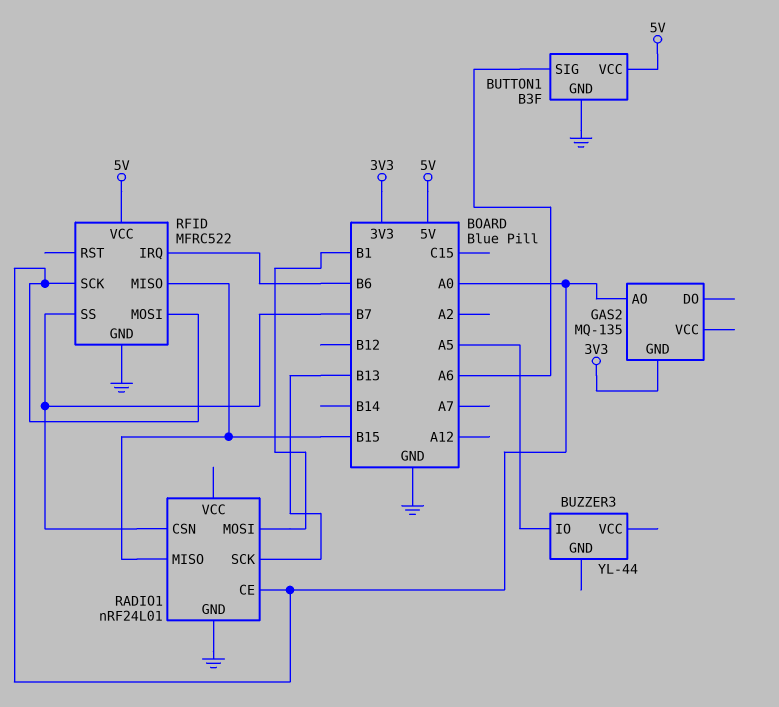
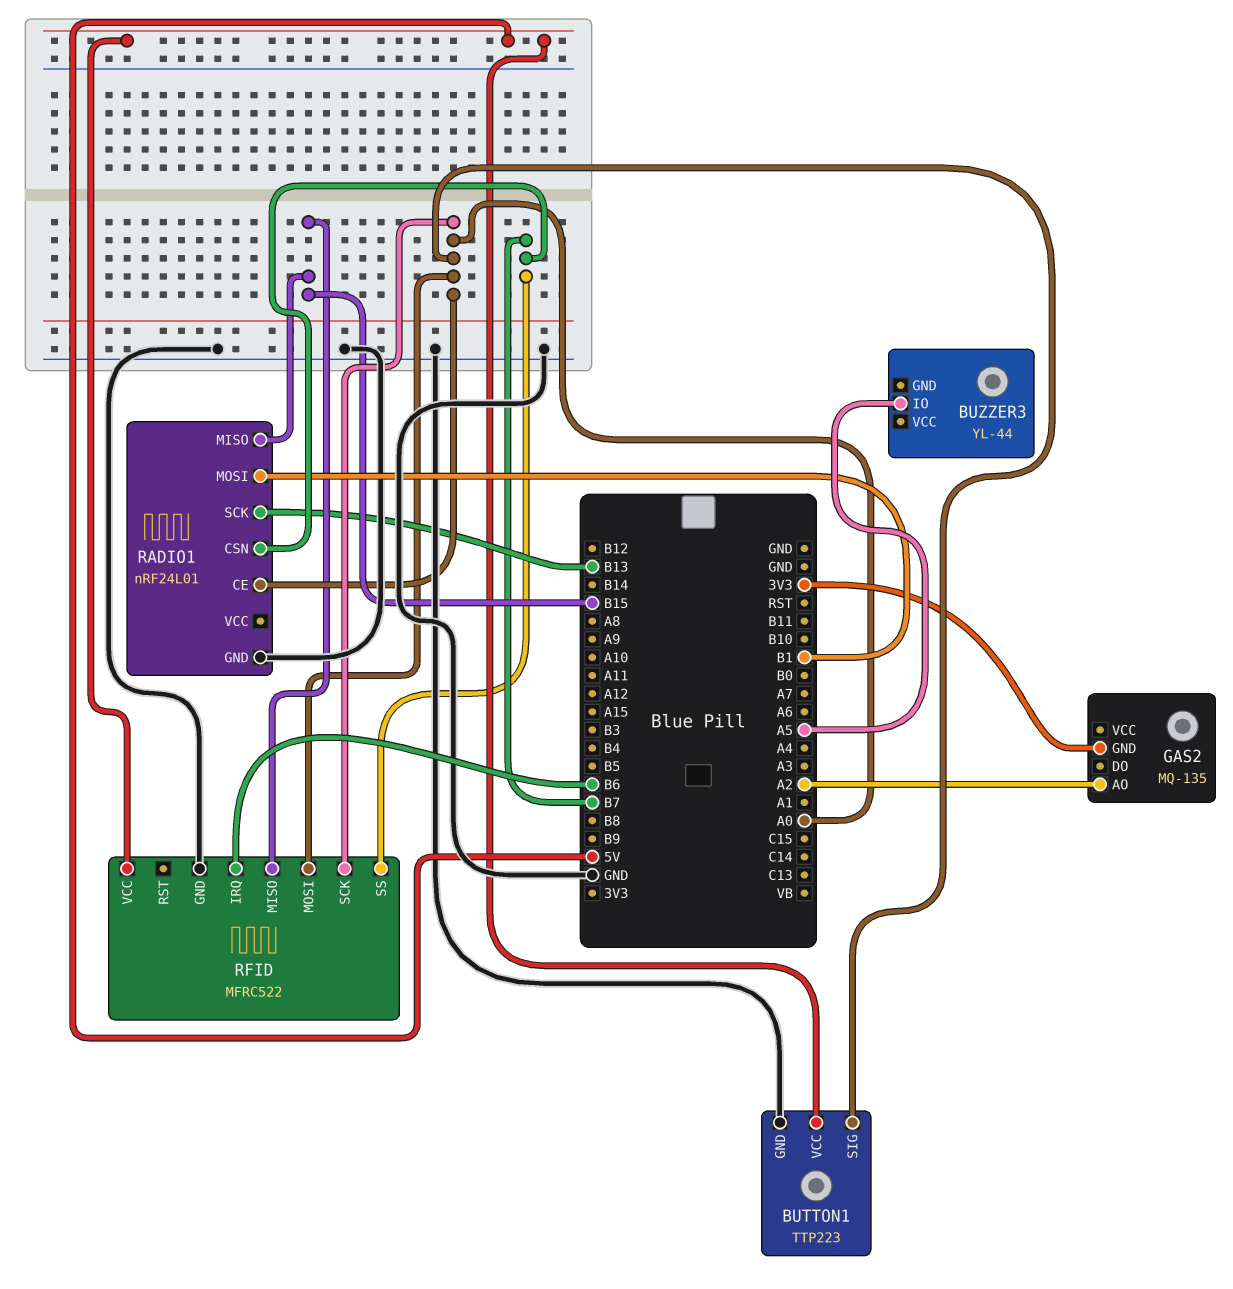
BUTTON1: B3F -> TTP223
BUTTON1 pin SIG: A6 -> A0
GAS2 pin AO: A0 -> A2

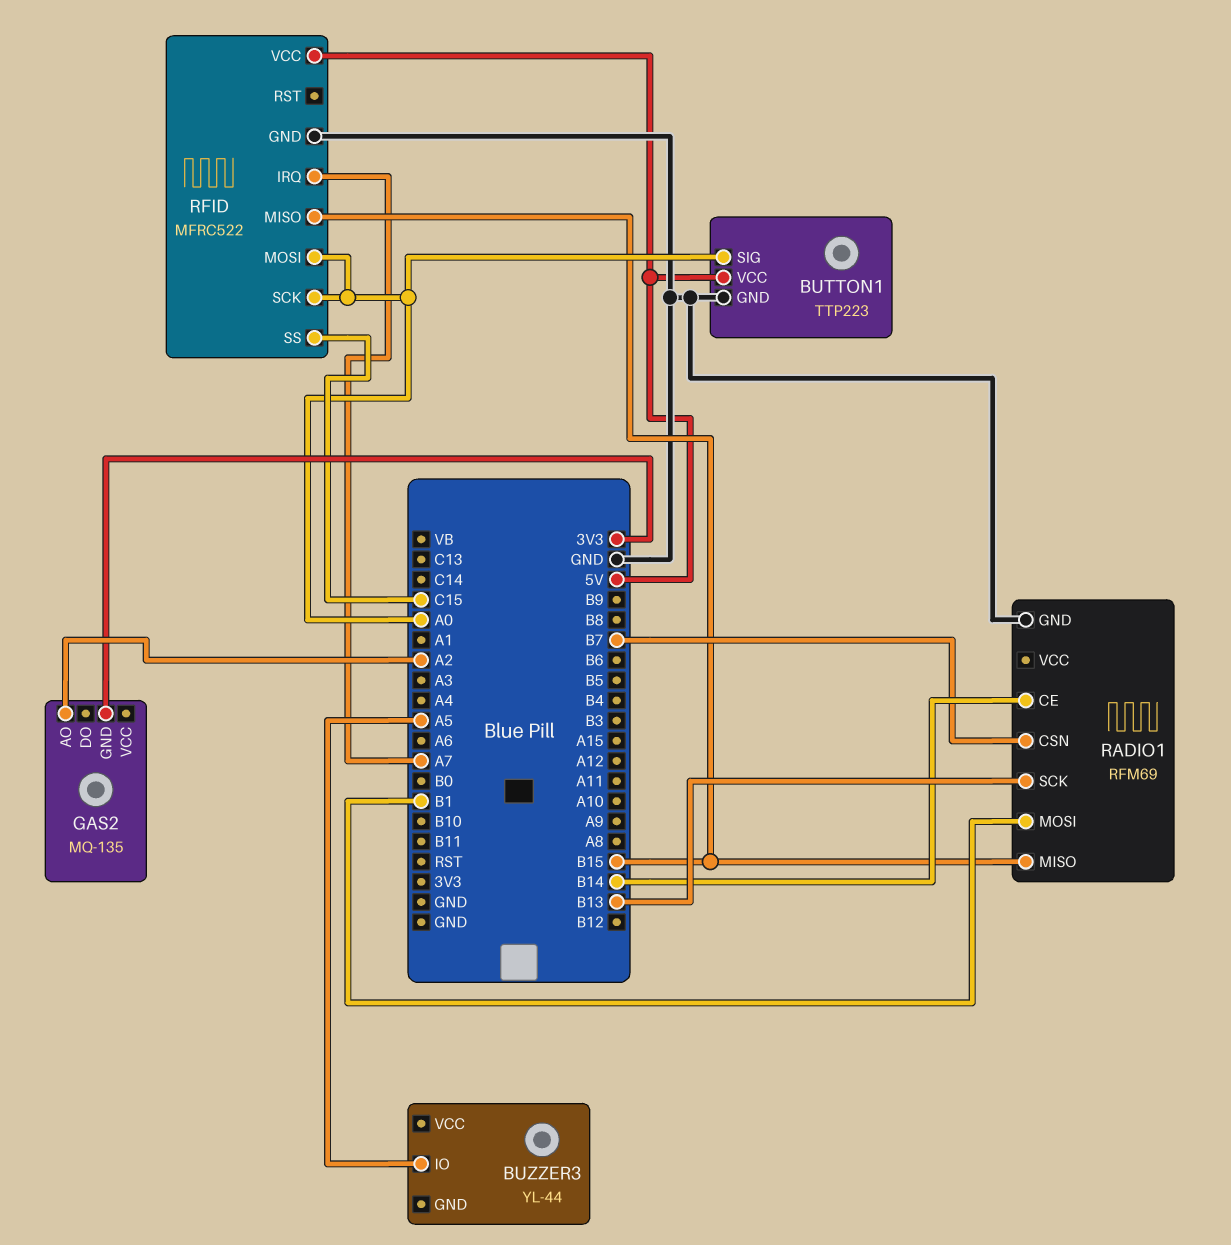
RADIO1: nRF24L01 -> RFM69
RADIO1 pin CE: A0 -> B14
RFID pin IRQ: B6 -> A7
RFID pin SS: B7 -> C15

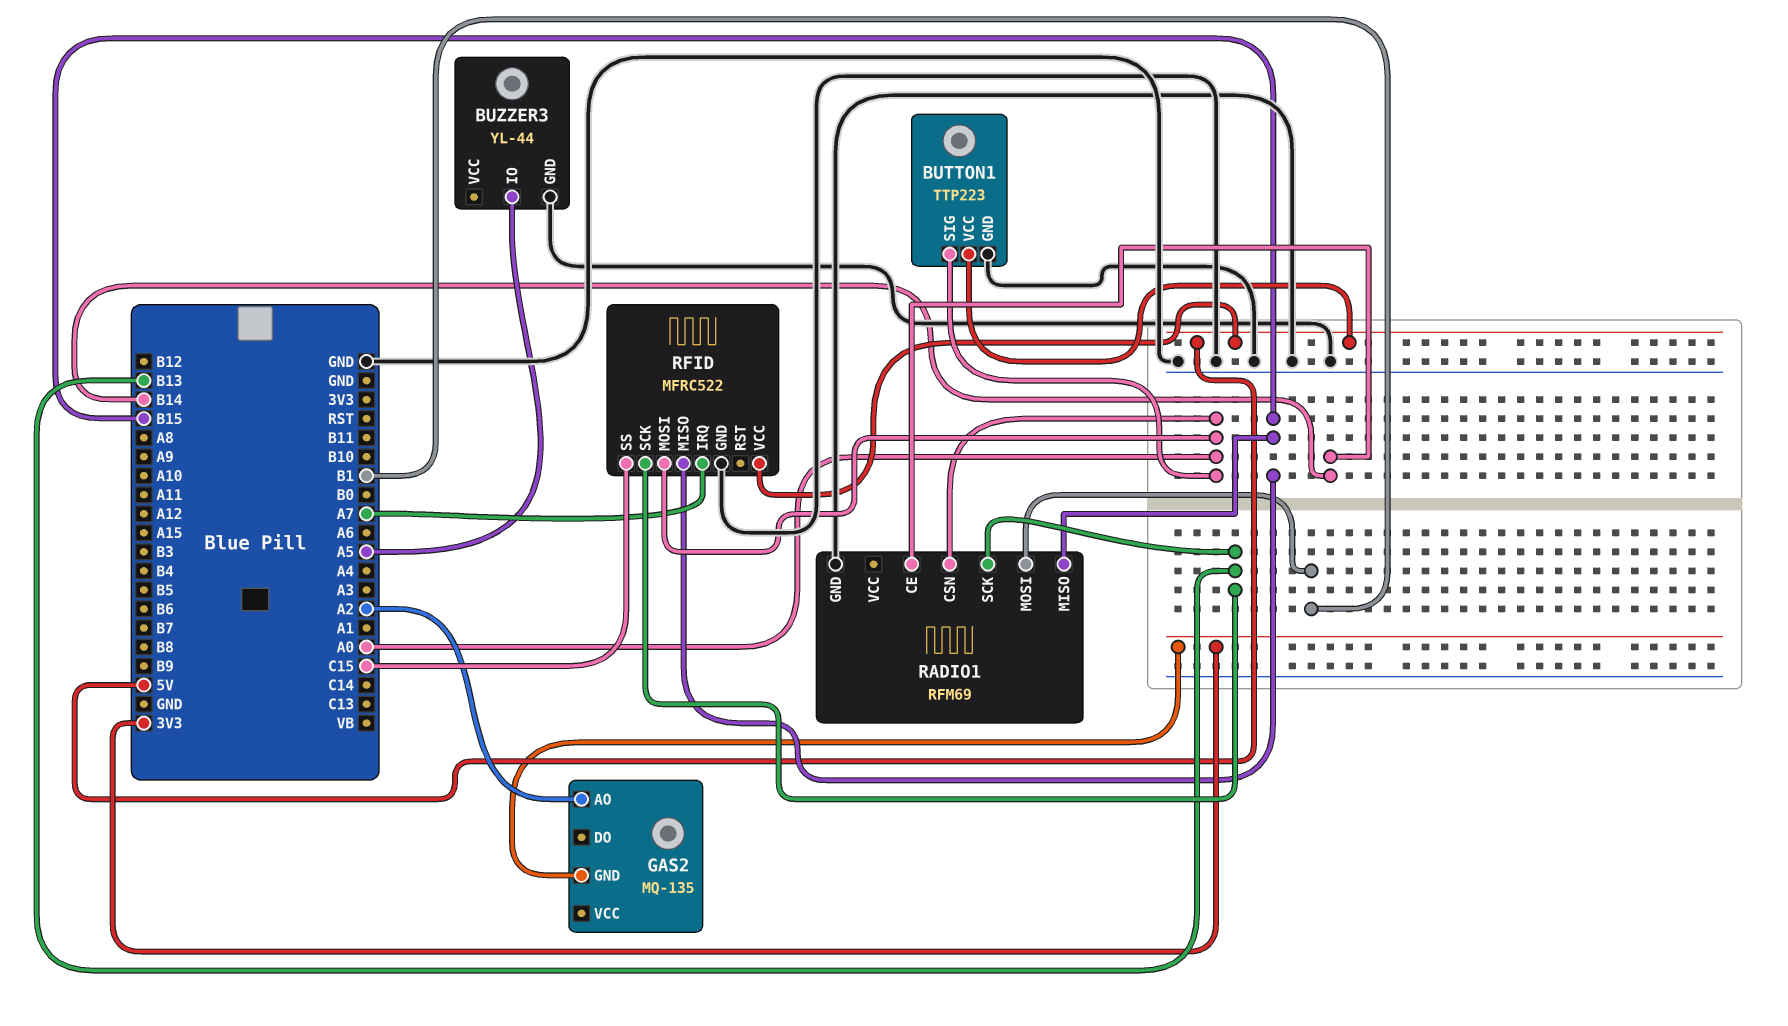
BUZZER3 pin GND: none -> GND
RADIO1 pin CSN: B7 -> A0
RFID pin SCK: A0 -> B13

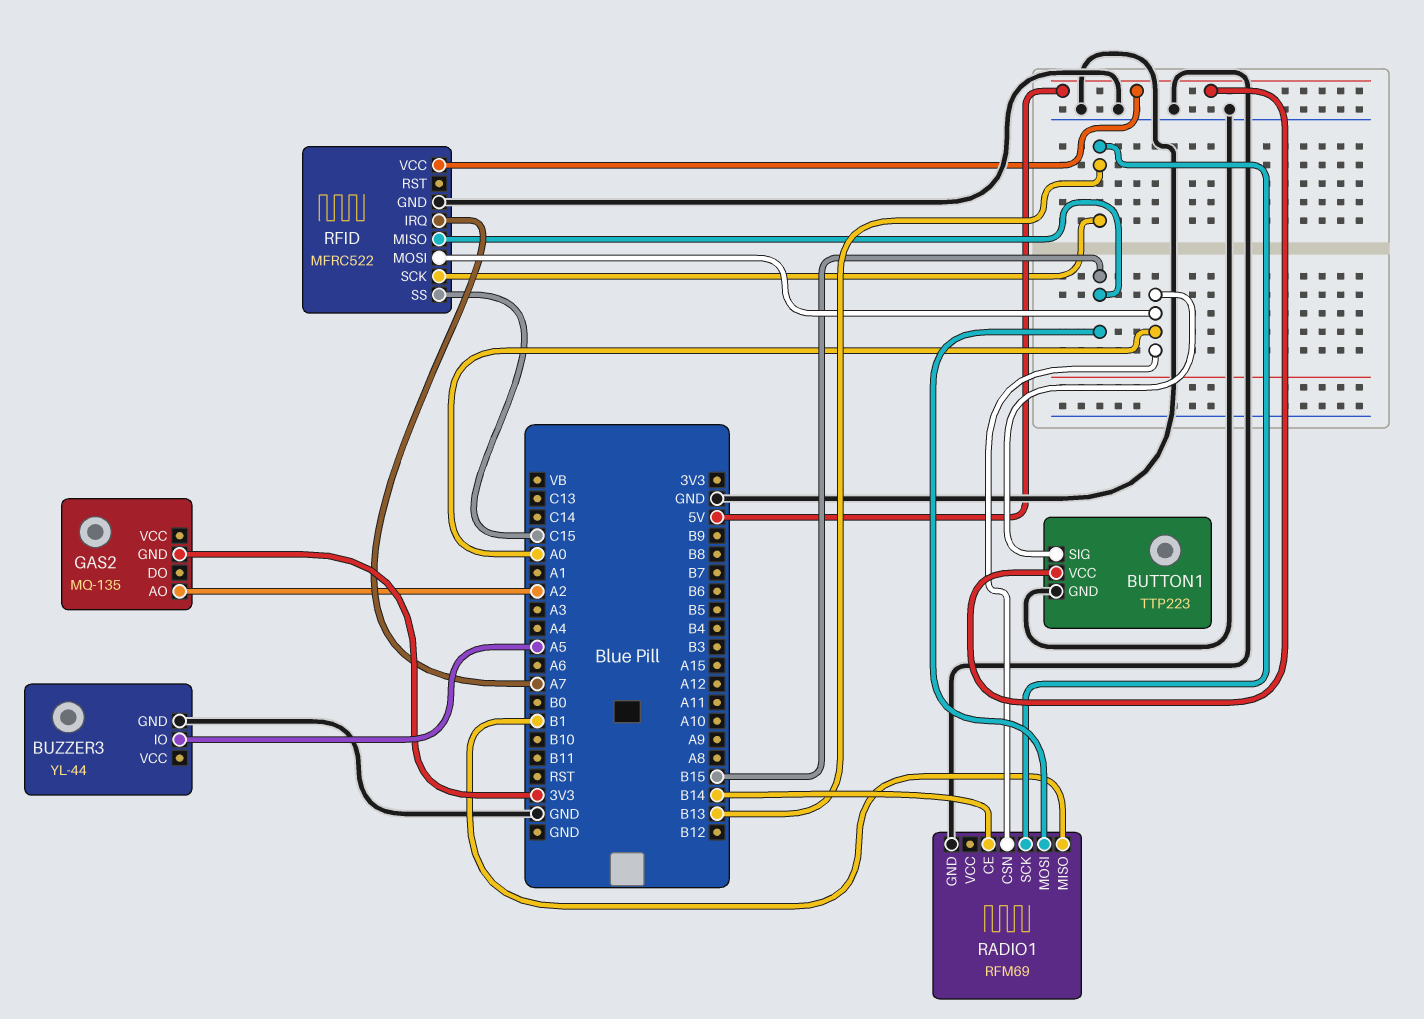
RADIO1 pin MISO: B15 -> B1
RADIO1 pin MOSI: B1 -> B15

